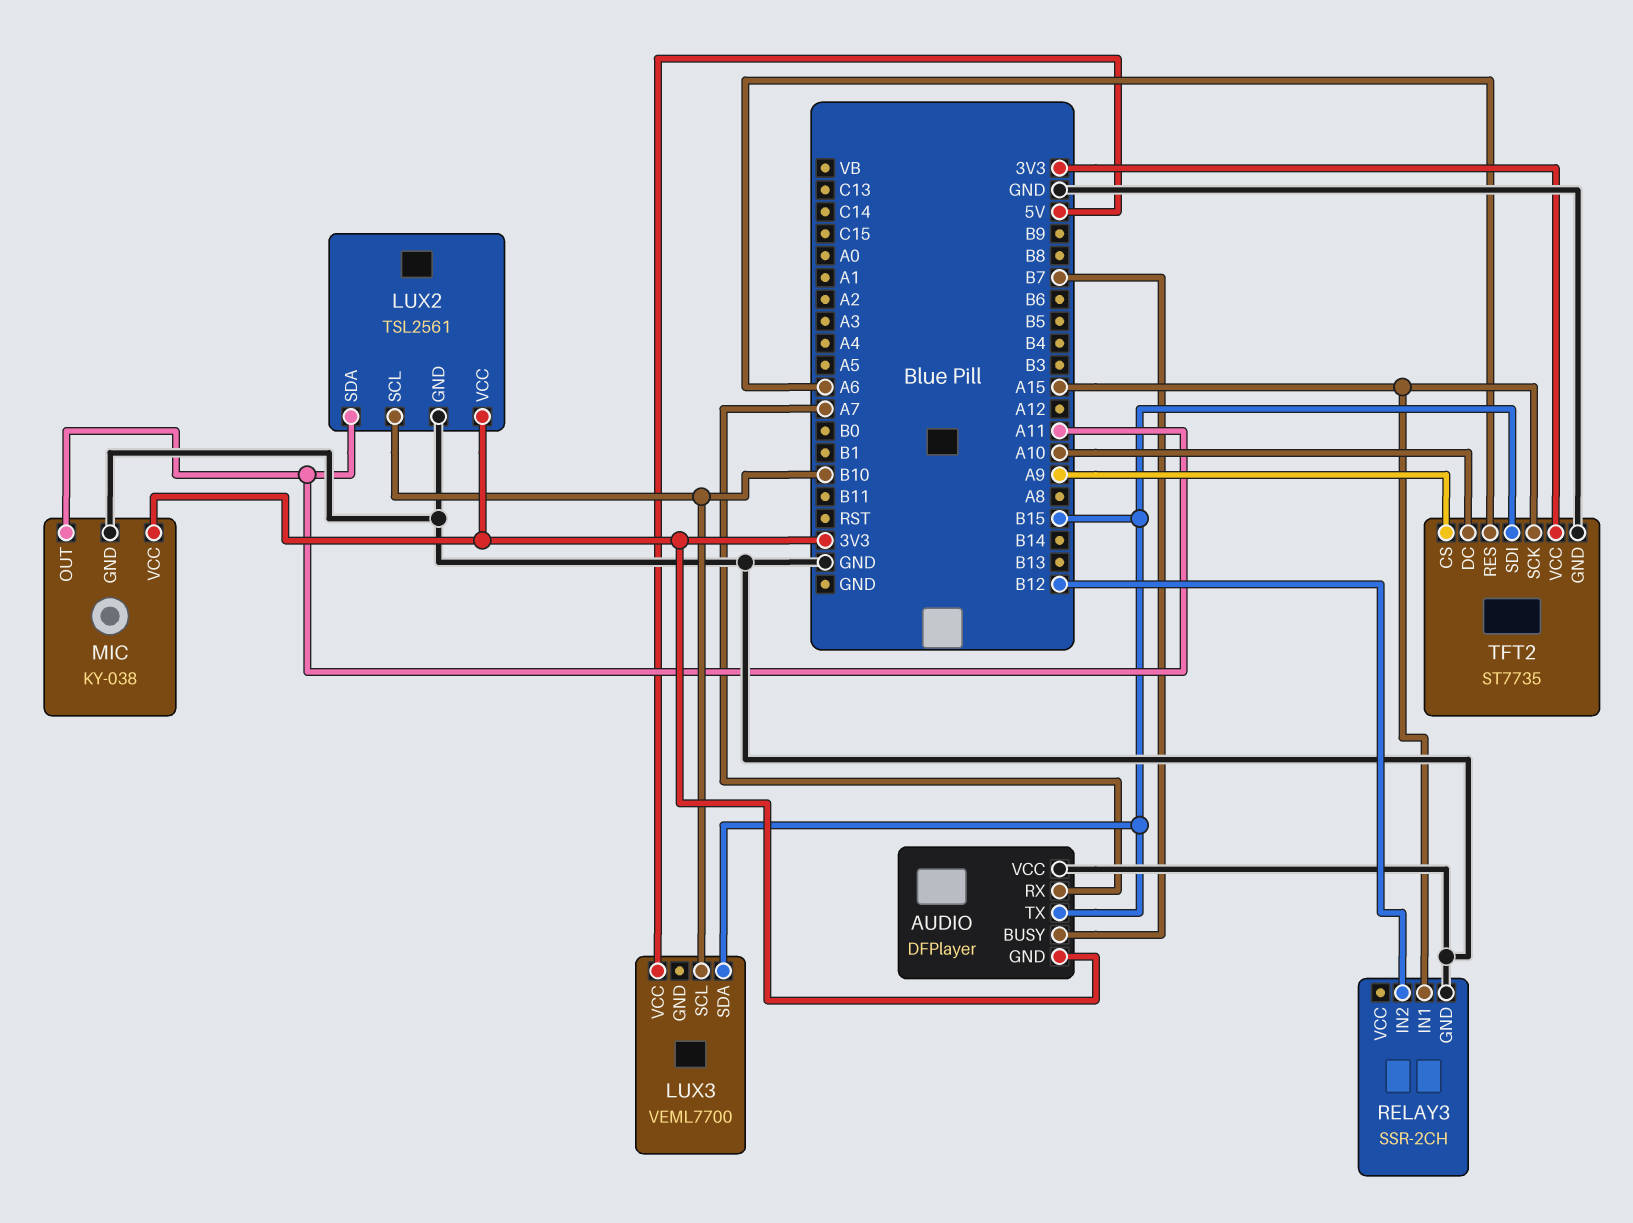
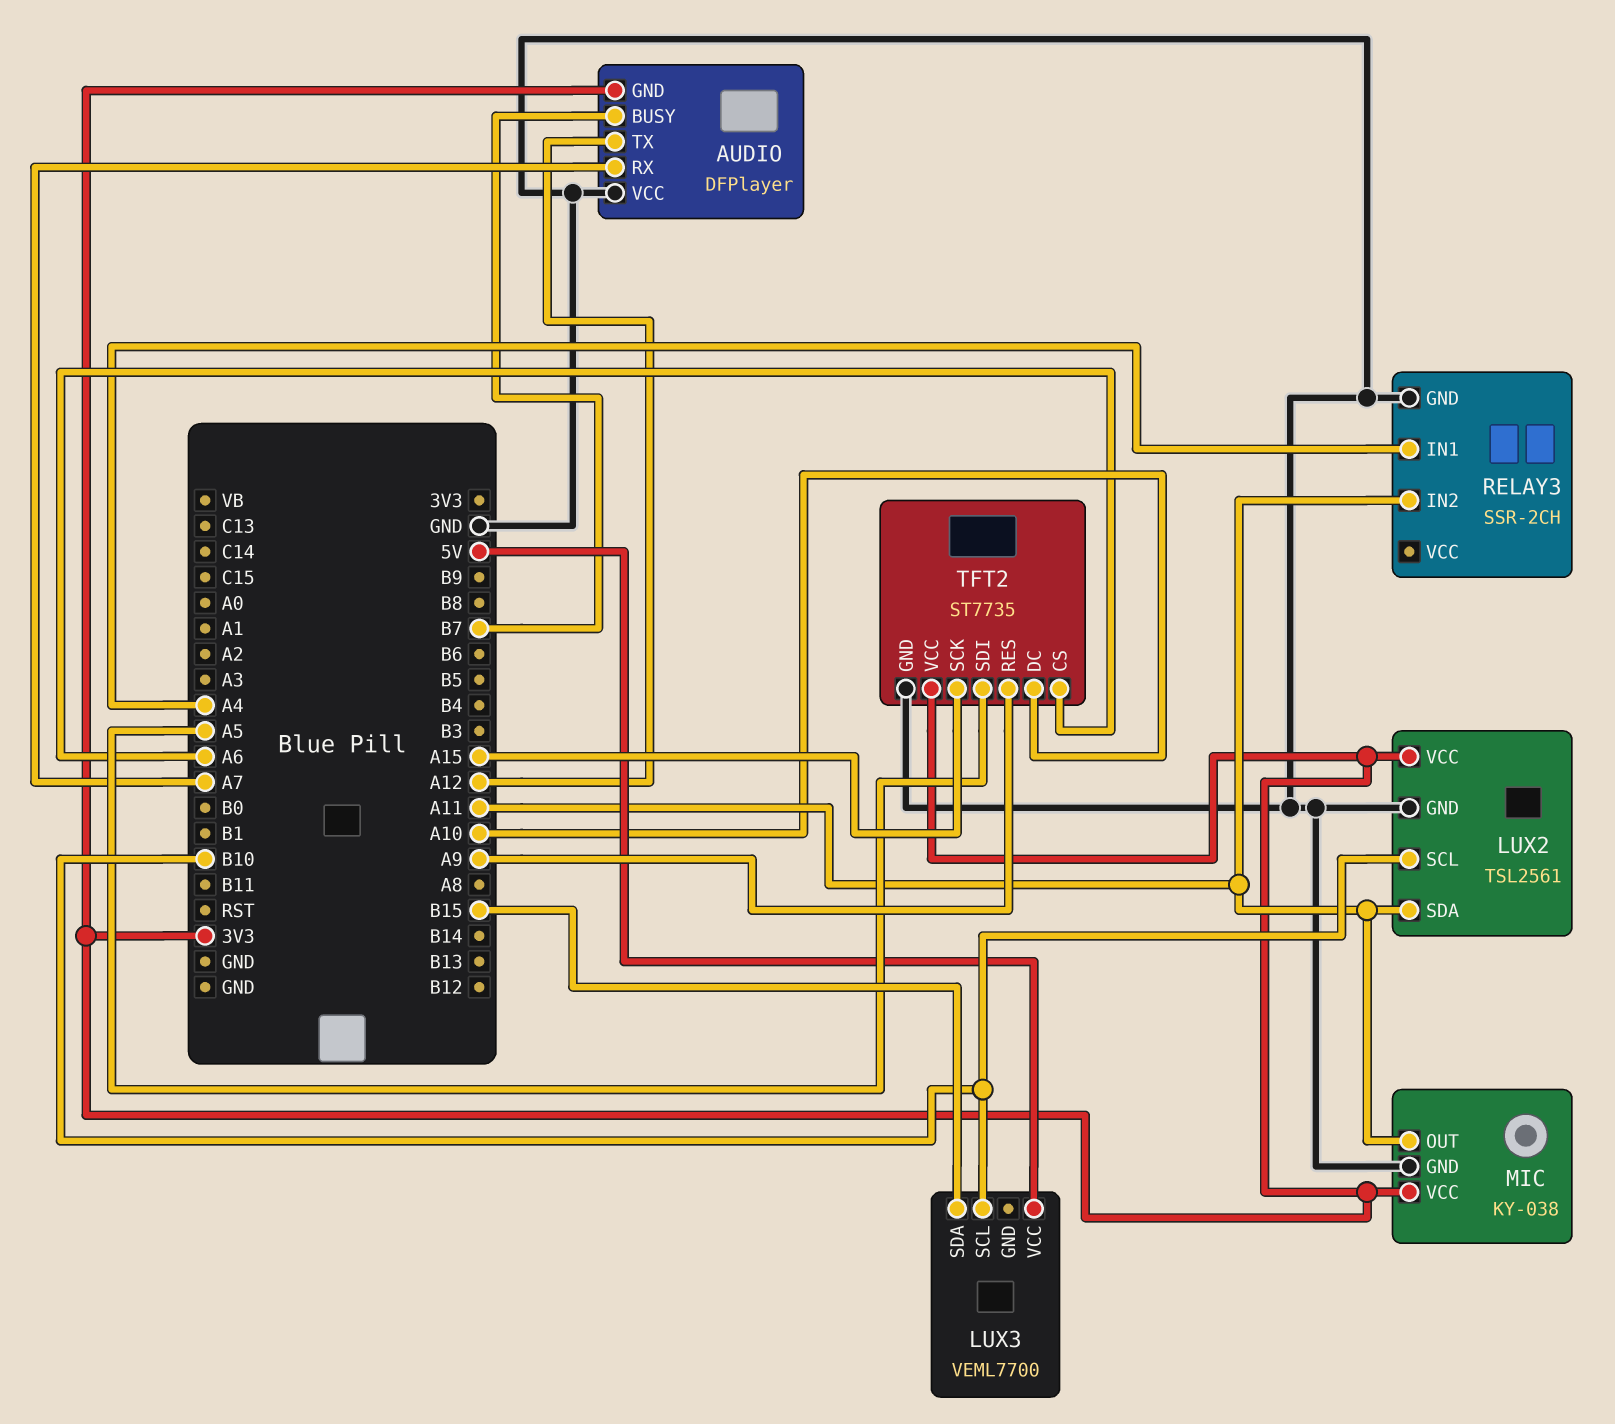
AUDIO pin TX: B15 -> A12
RELAY3 pin IN1: A15 -> A4
RELAY3 pin IN2: B12 -> A11
TFT2 pin CS: A9 -> A6
TFT2 pin RES: A6 -> A9
TFT2 pin SDI: B15 -> A5

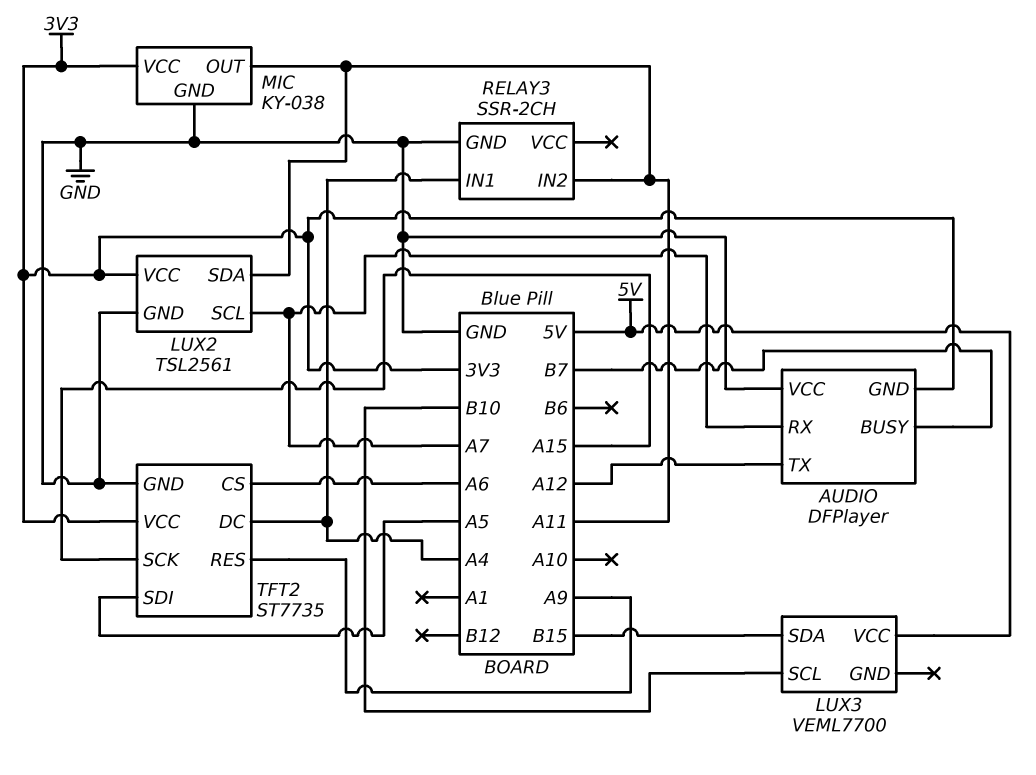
LUX2 pin SCL: B10 -> A7
TFT2 pin DC: A10 -> A4

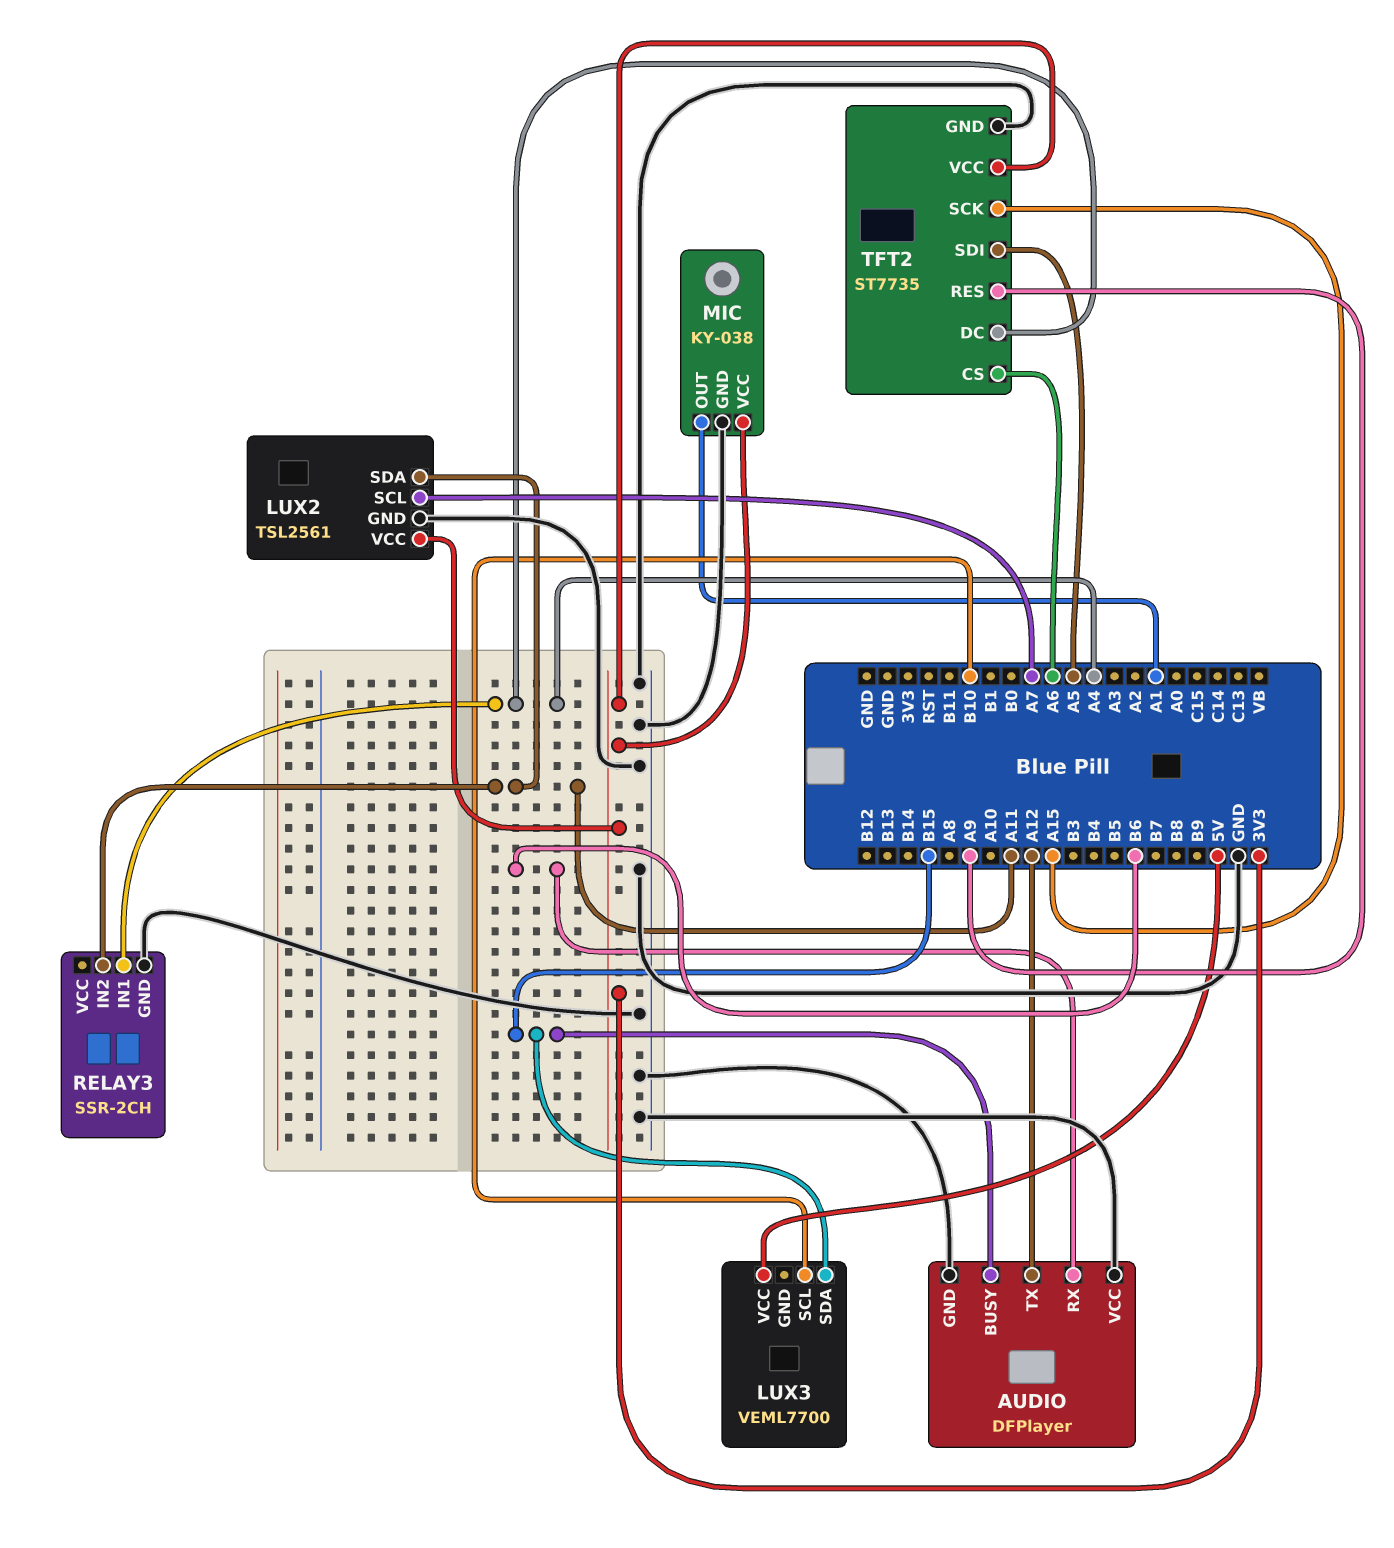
AUDIO pin BUSY: B7 -> B15
AUDIO pin GND: 3V3 -> GND
AUDIO pin RX: A7 -> B6
MIC pin OUT: A11 -> A1

